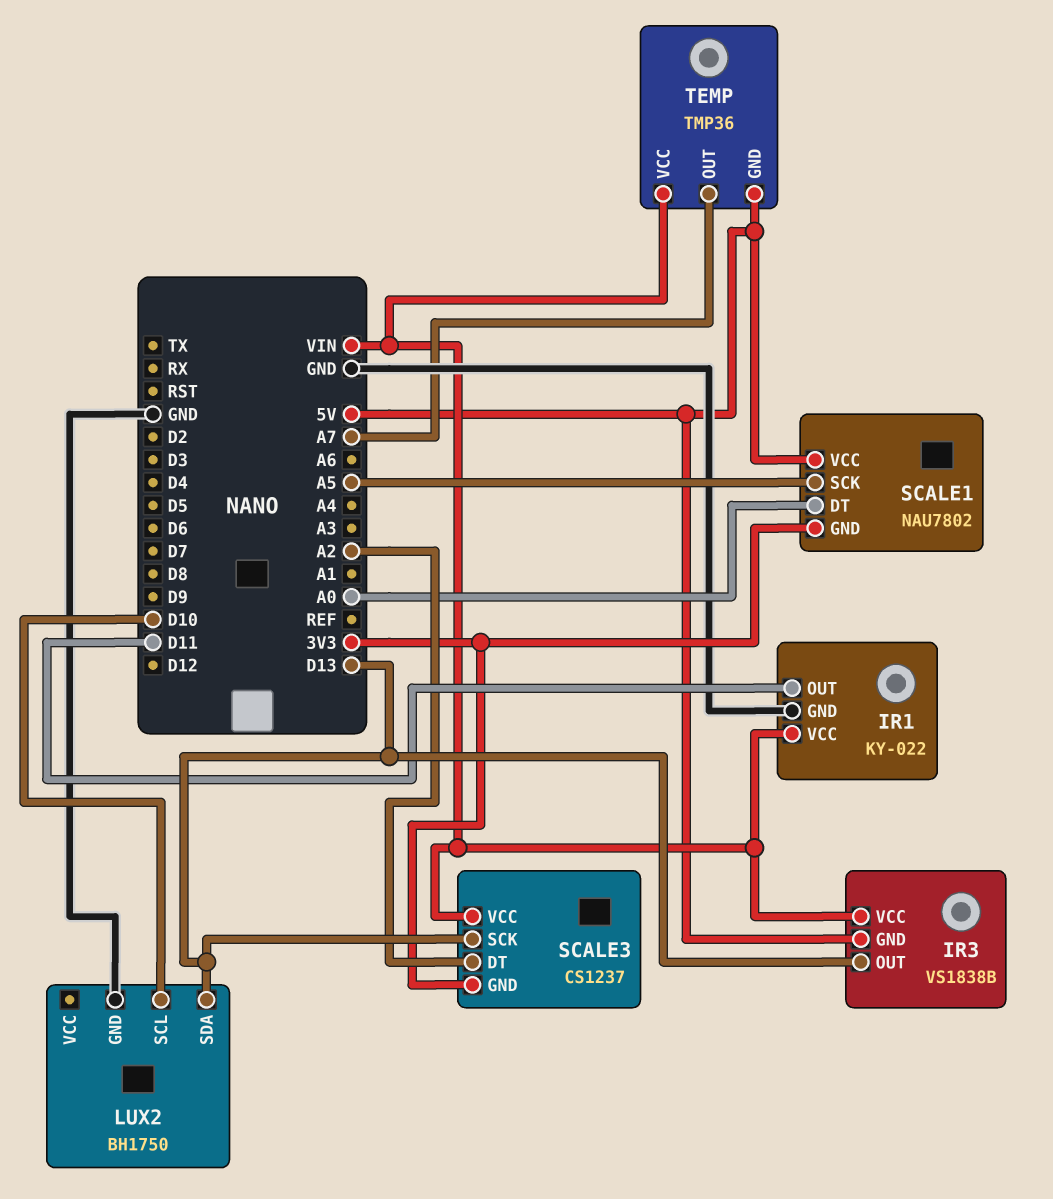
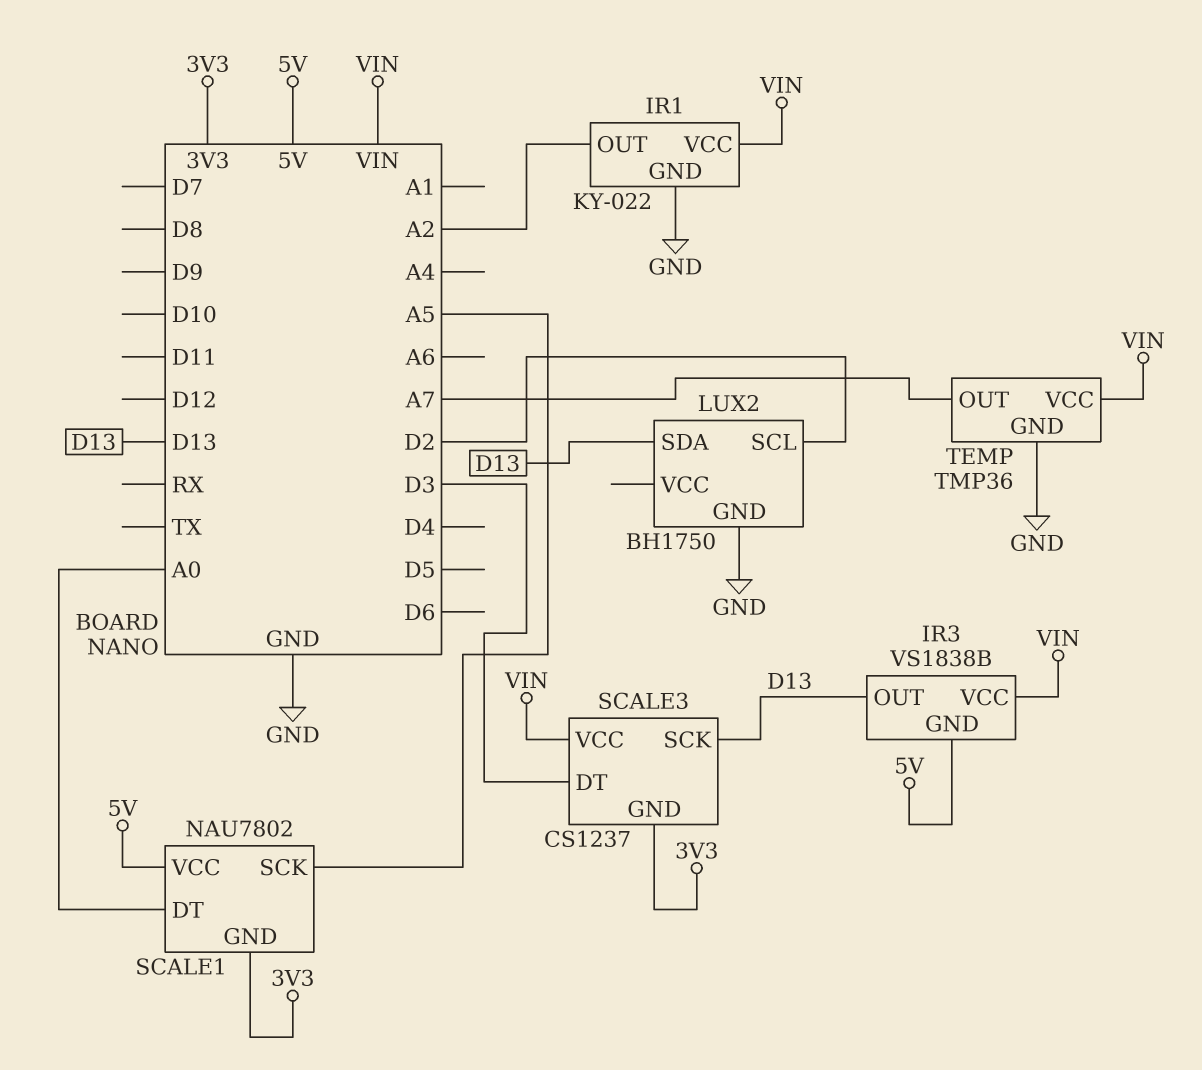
IR1 pin OUT: D11 -> A2
LUX2 pin SCL: D10 -> D2
SCALE3 pin DT: A2 -> D3
TEMP pin GND: 5V -> GND

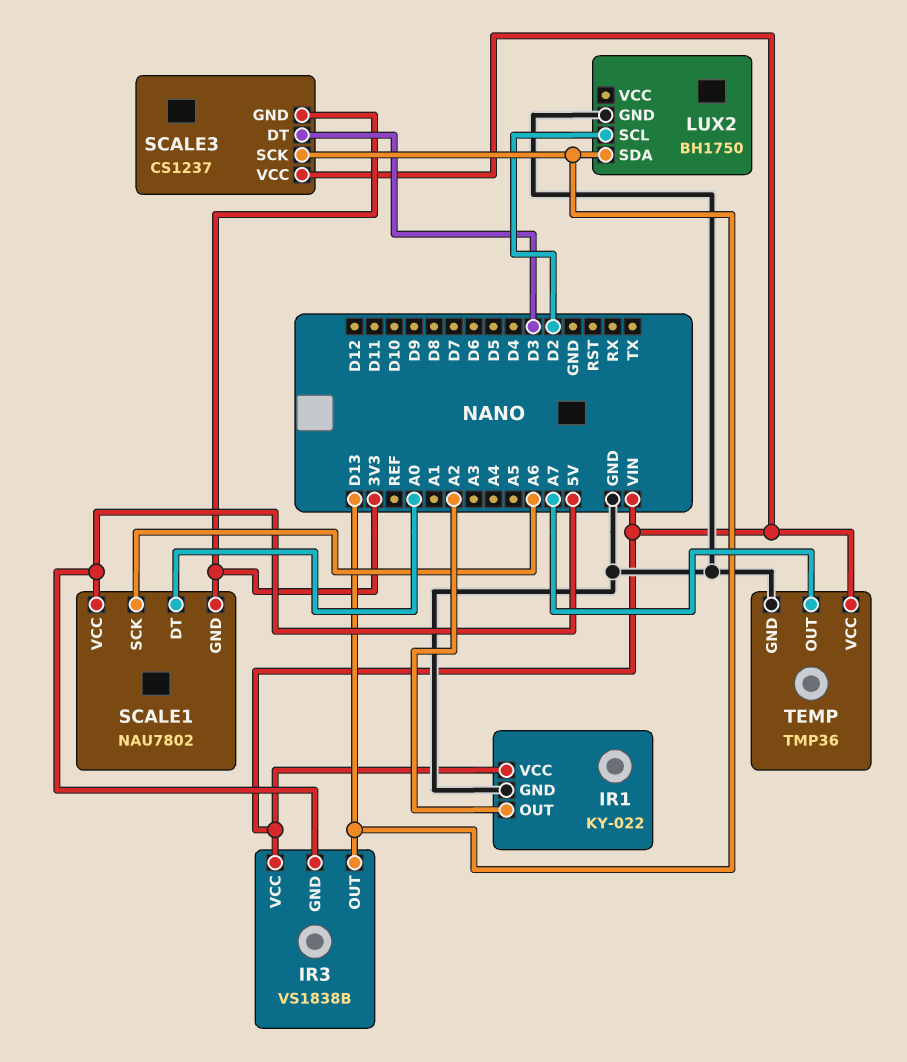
SCALE1 pin SCK: A5 -> A6

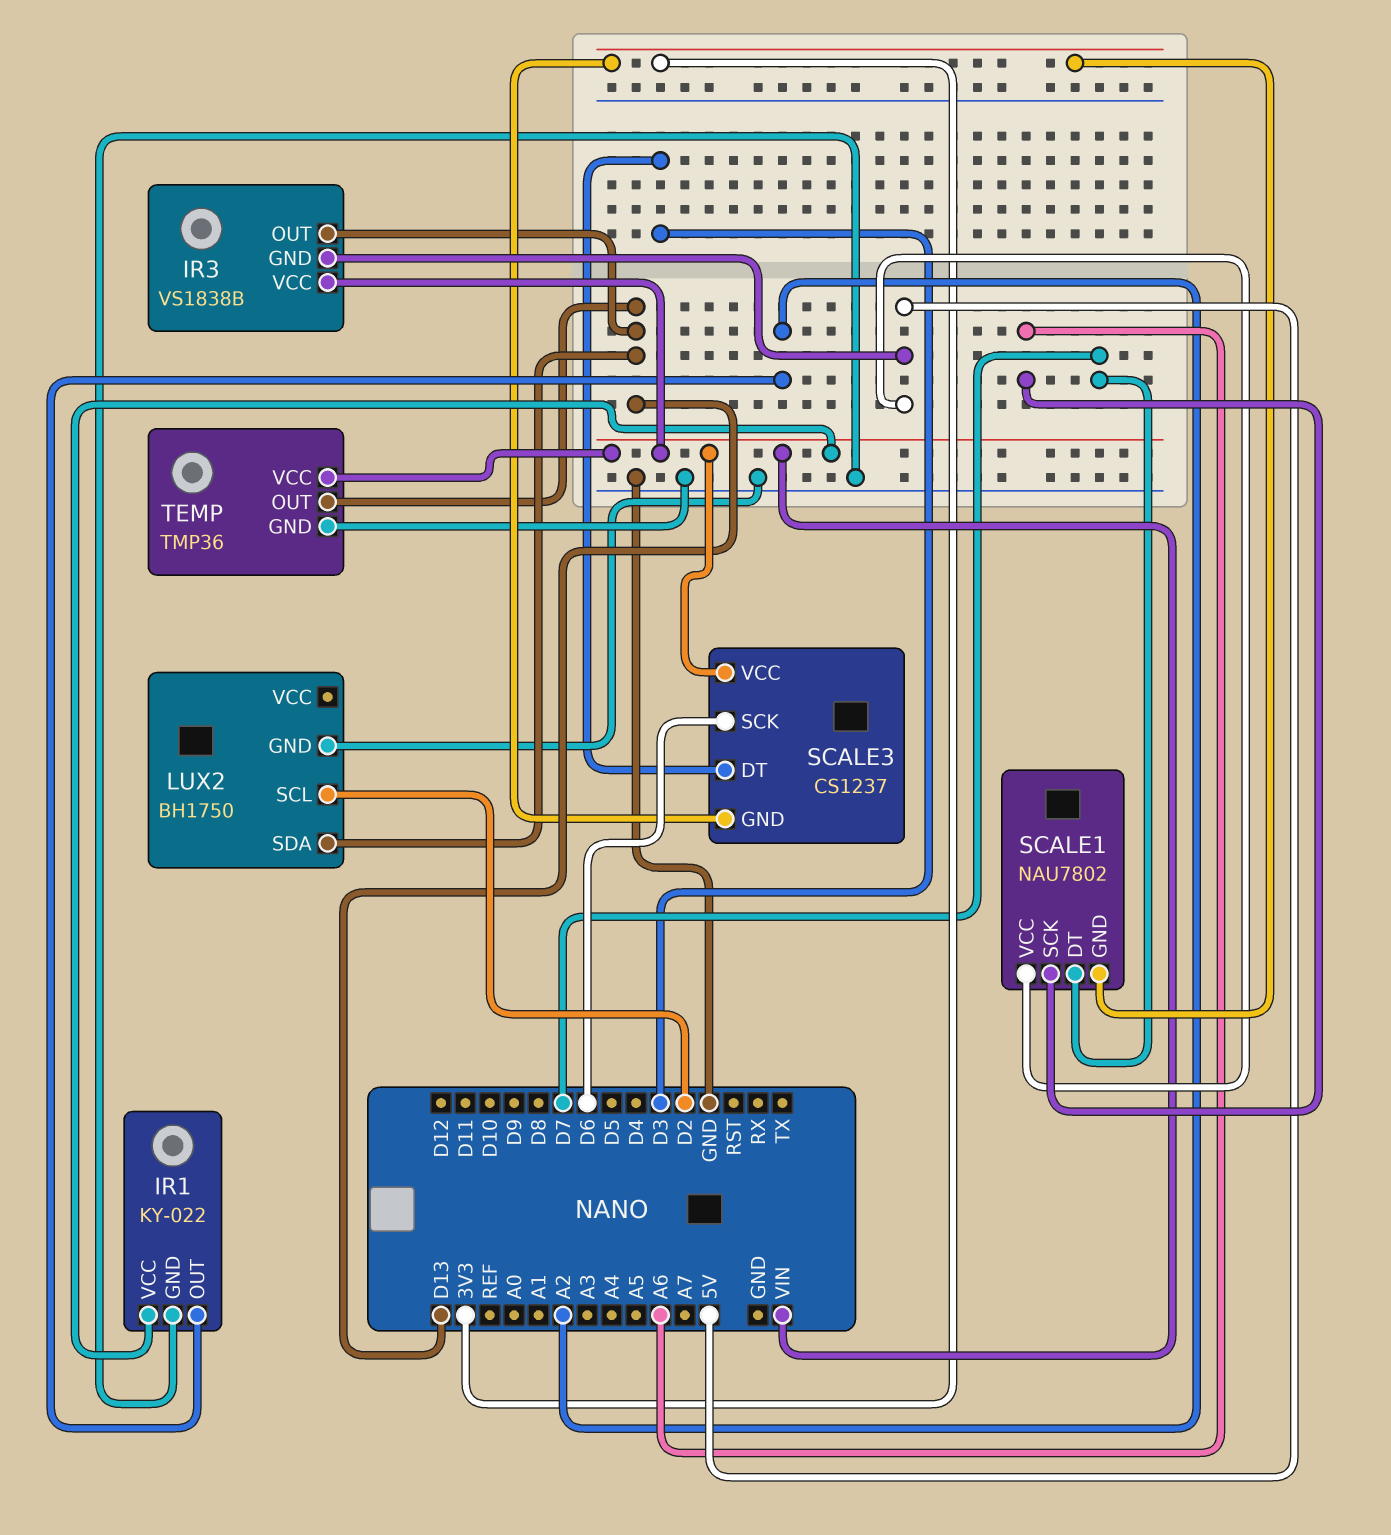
SCALE1 pin DT: A0 -> D7
SCALE3 pin SCK: D13 -> D6
TEMP pin OUT: A7 -> D13

